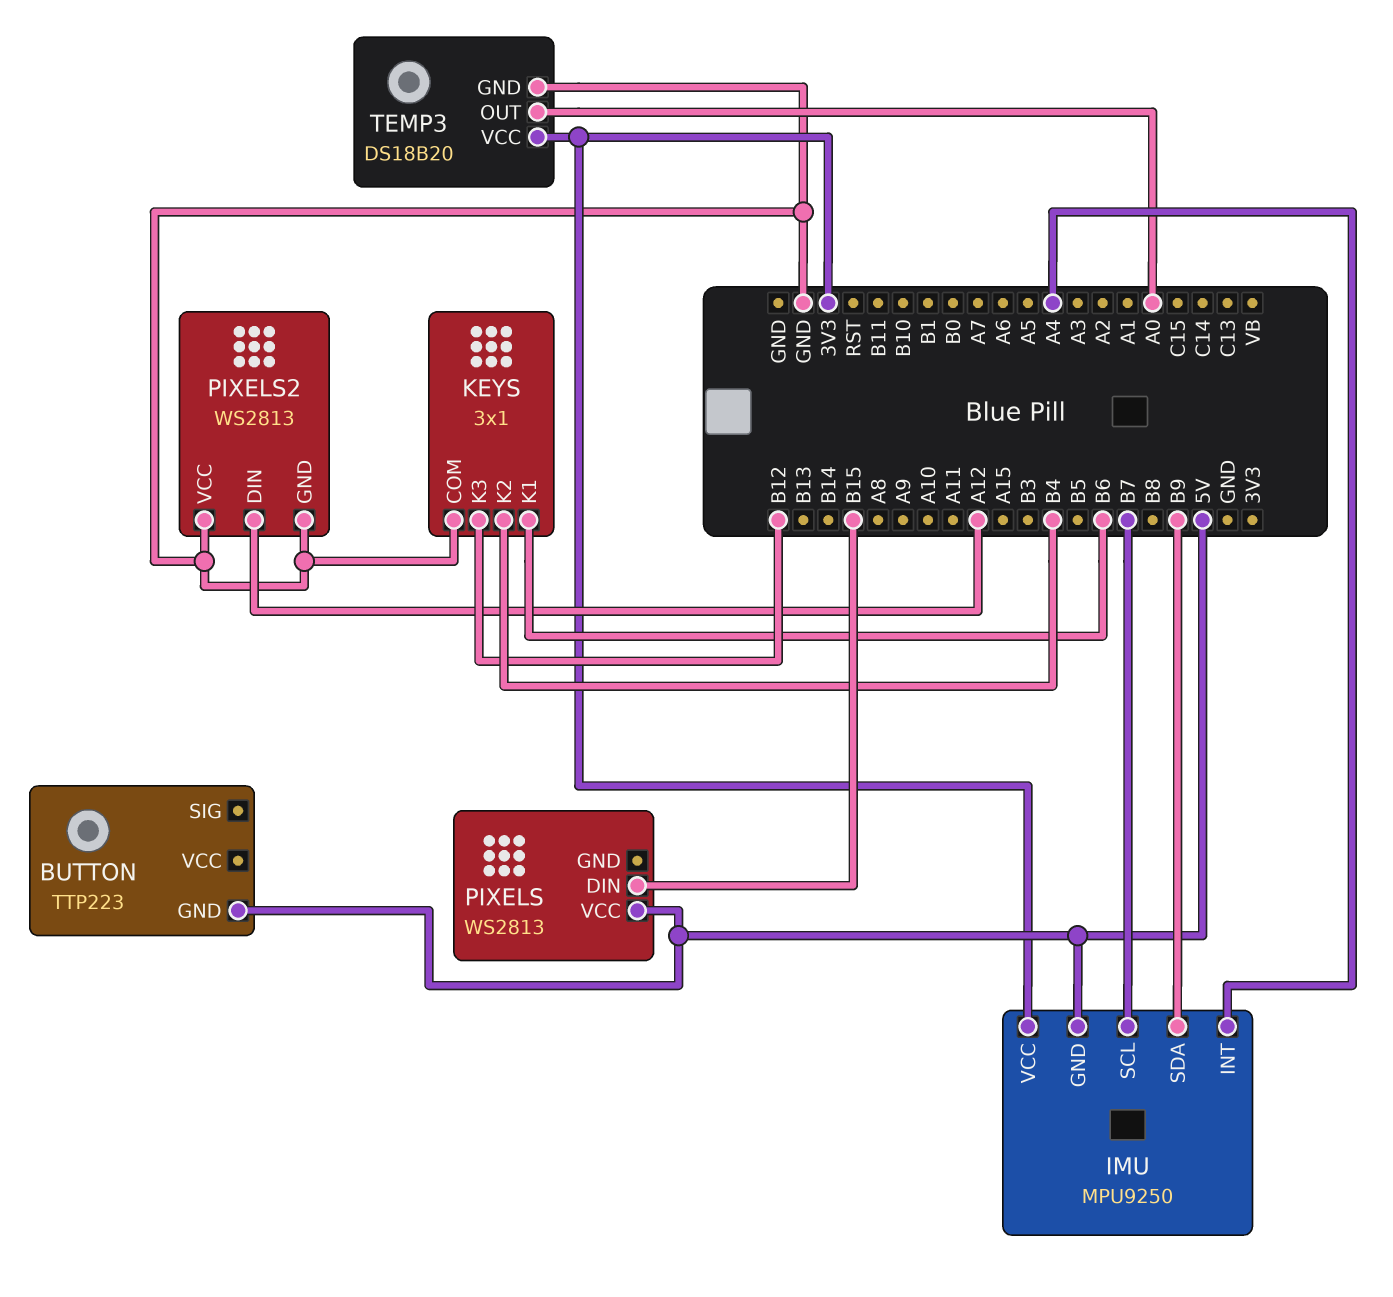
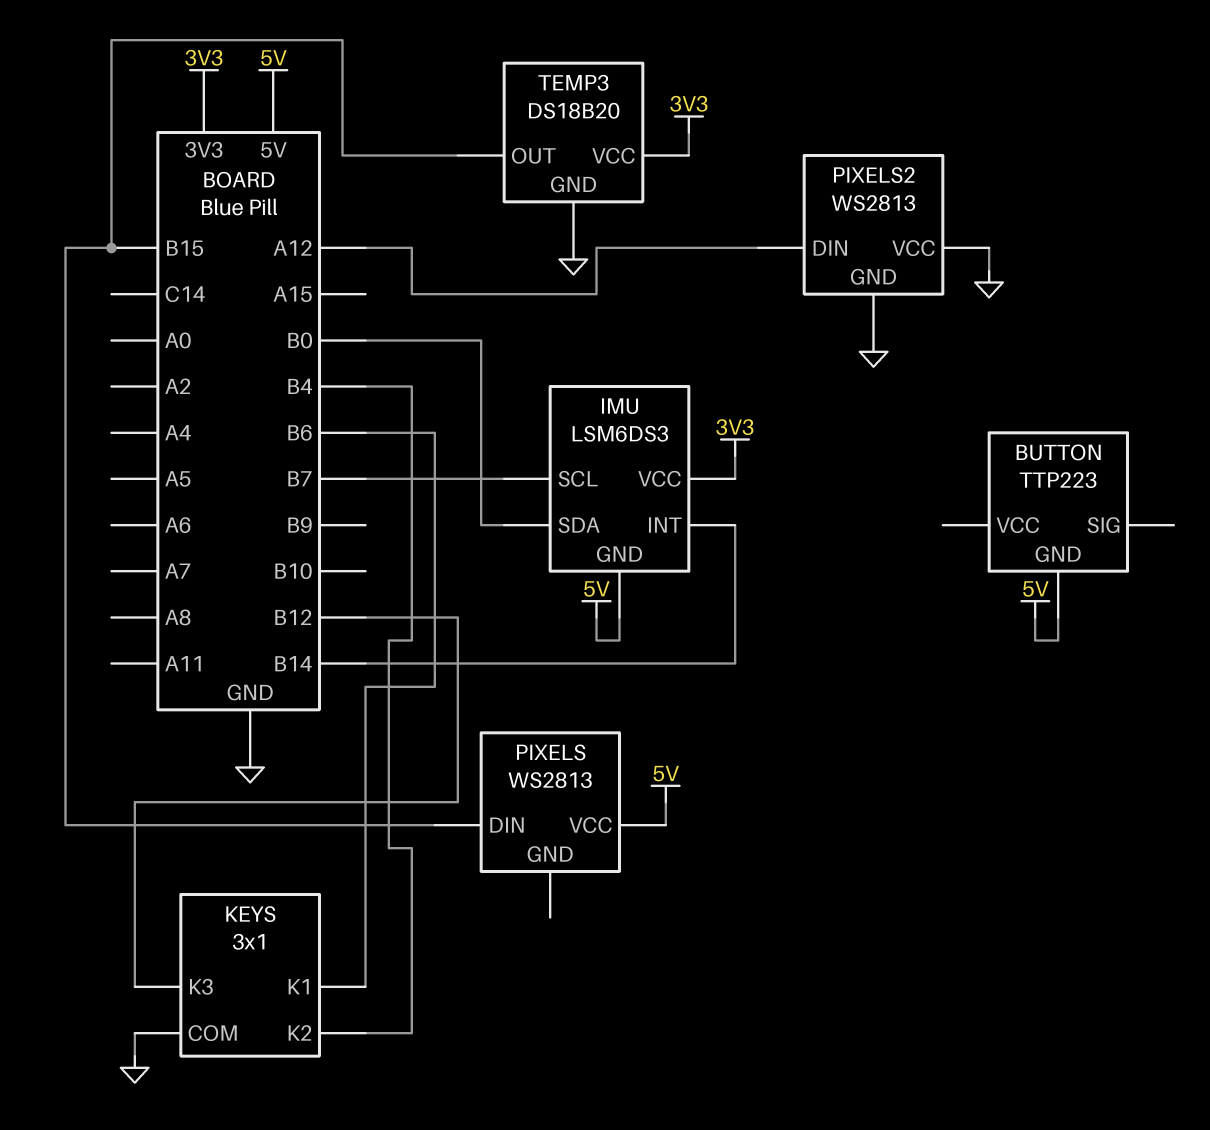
IMU: MPU9250 -> LSM6DS3
IMU pin INT: A4 -> B14
IMU pin SDA: B9 -> B0
TEMP3 pin OUT: A0 -> B15

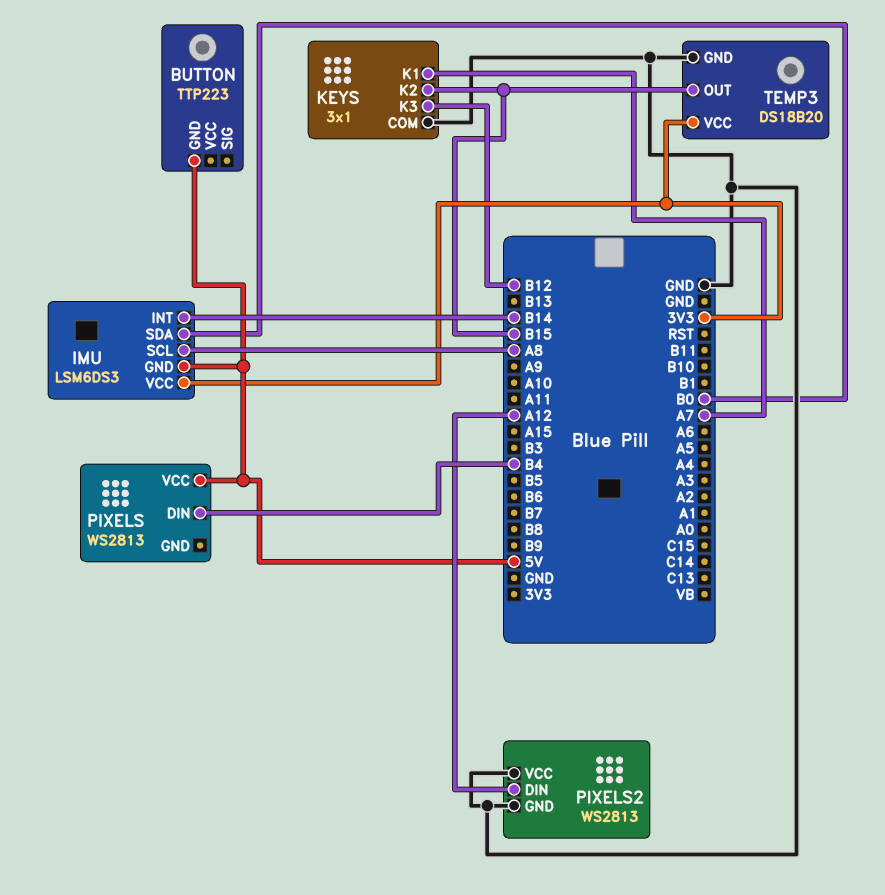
IMU pin SCL: B7 -> A8
KEYS pin K1: B6 -> A7
KEYS pin K2: B4 -> B15
PIXELS pin DIN: B15 -> B4

